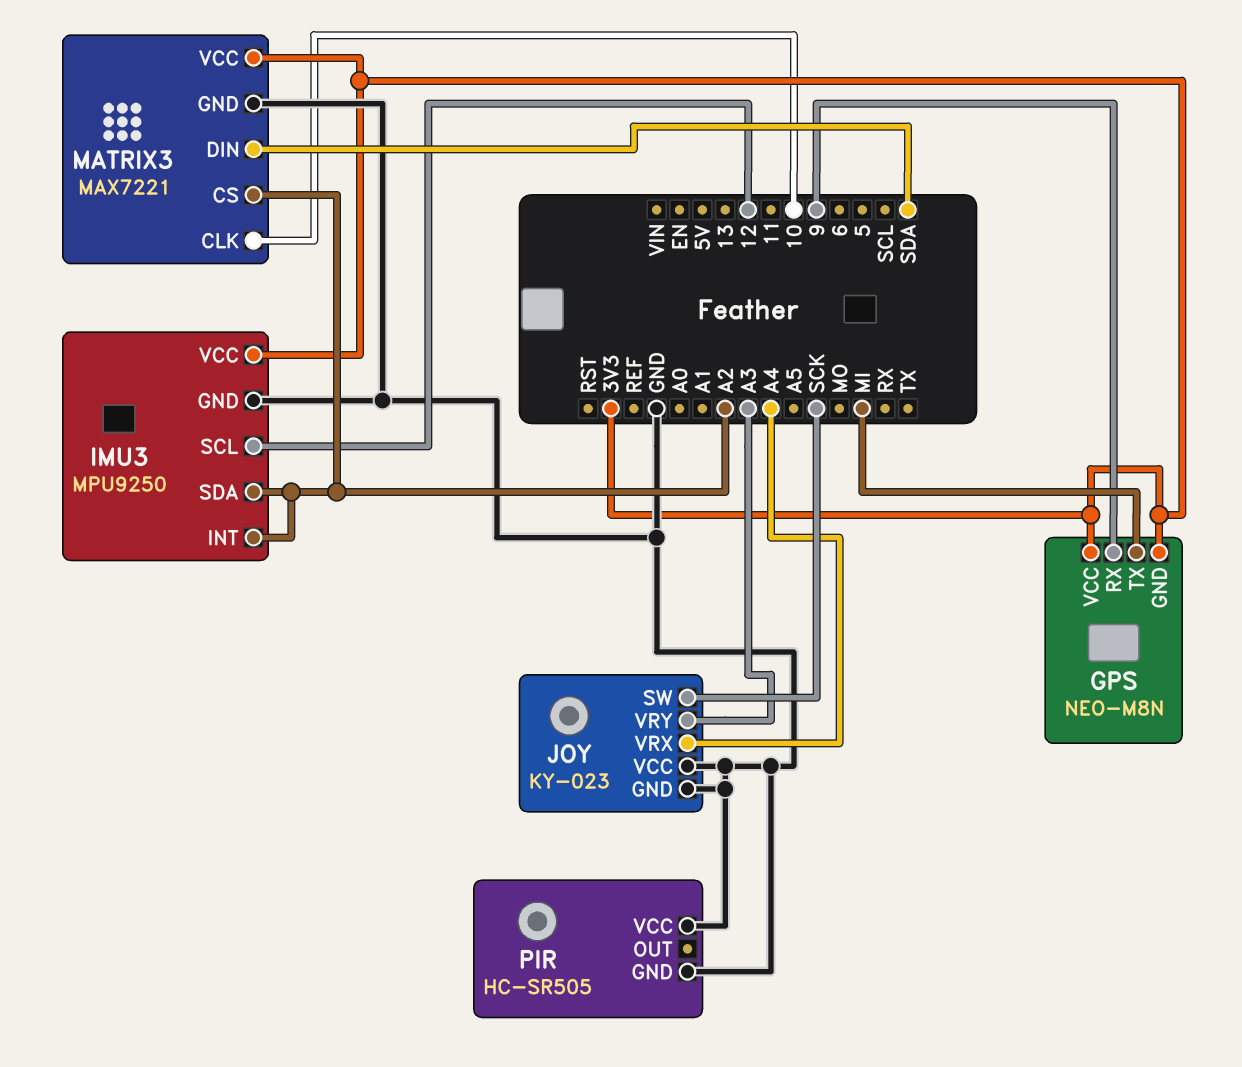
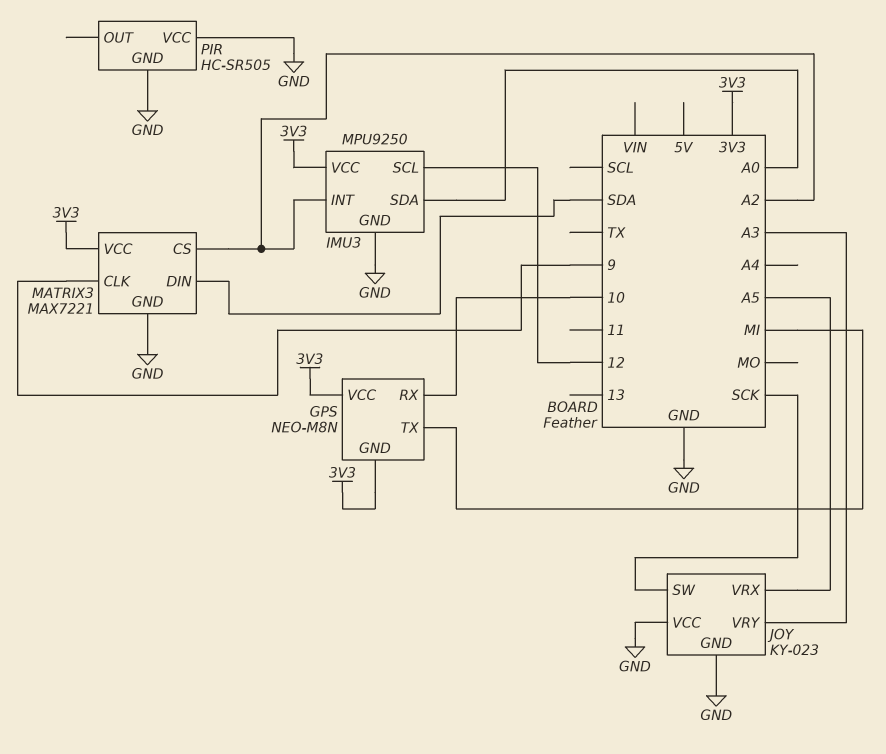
GPS pin RX: 9 -> 10
IMU3 pin SDA: A2 -> A0
JOY pin VRX: A4 -> A5
MATRIX3 pin CLK: 10 -> 9

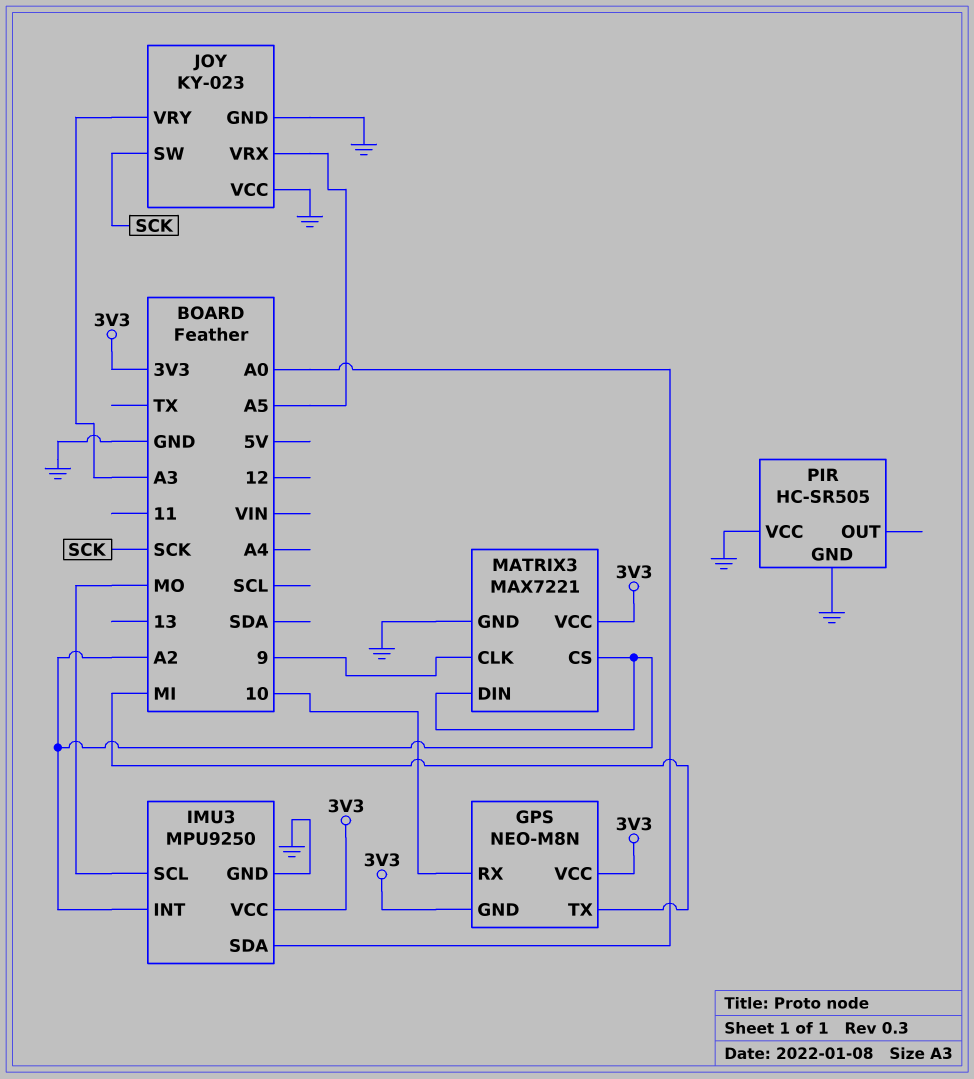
IMU3 pin SCL: 12 -> MO
MATRIX3 pin DIN: SDA -> A2

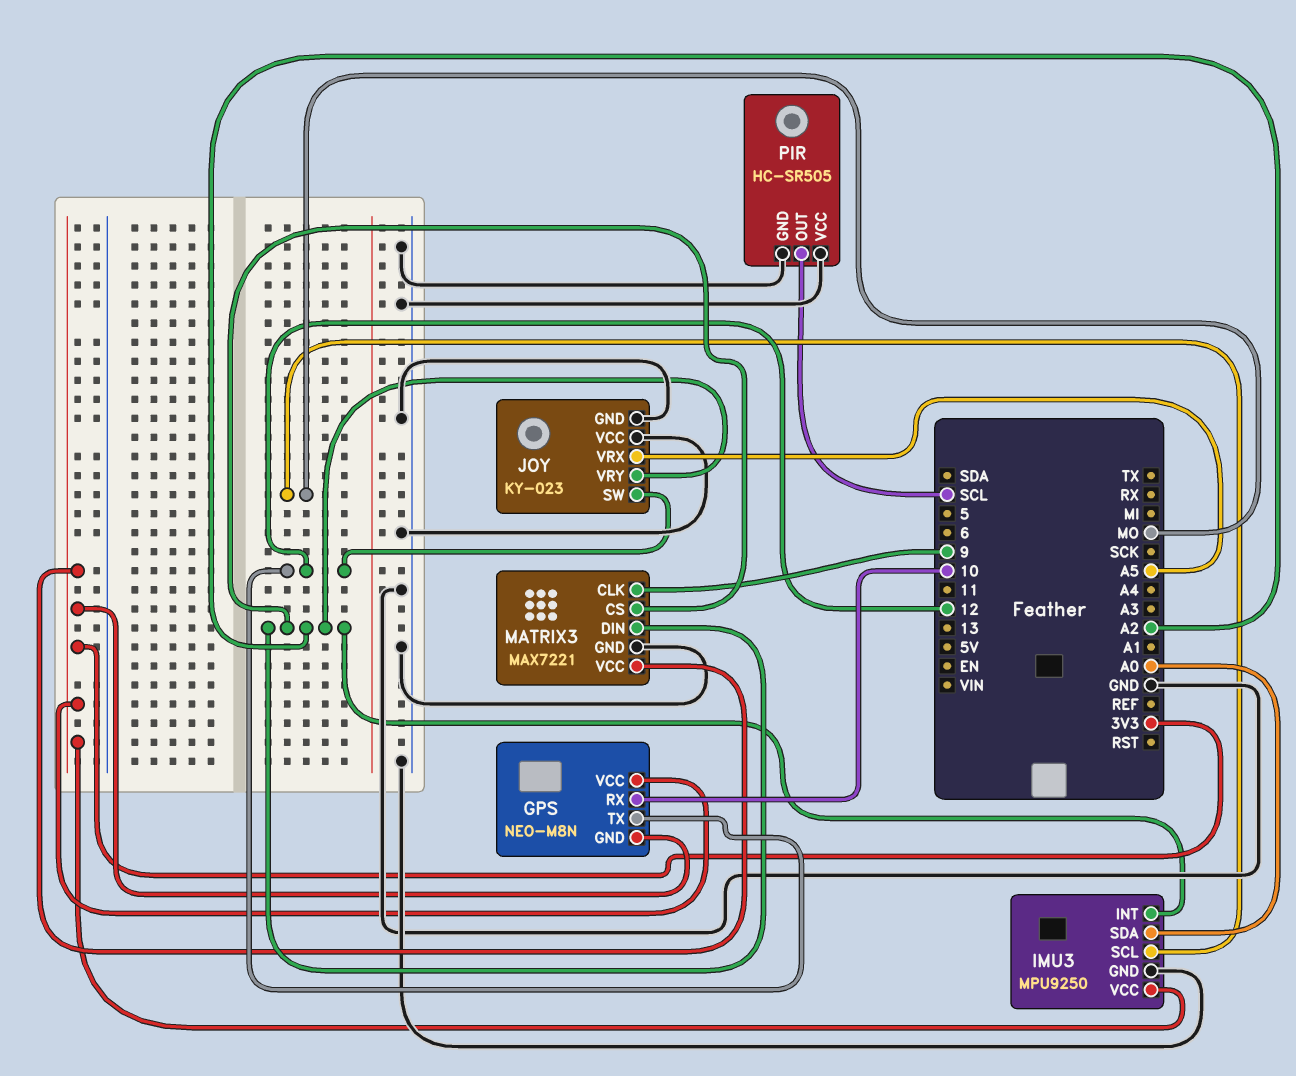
GPS pin TX: MI -> 12
JOY pin SW: SCK -> 12
JOY pin VRY: A3 -> A2
PIR pin OUT: none -> SCL

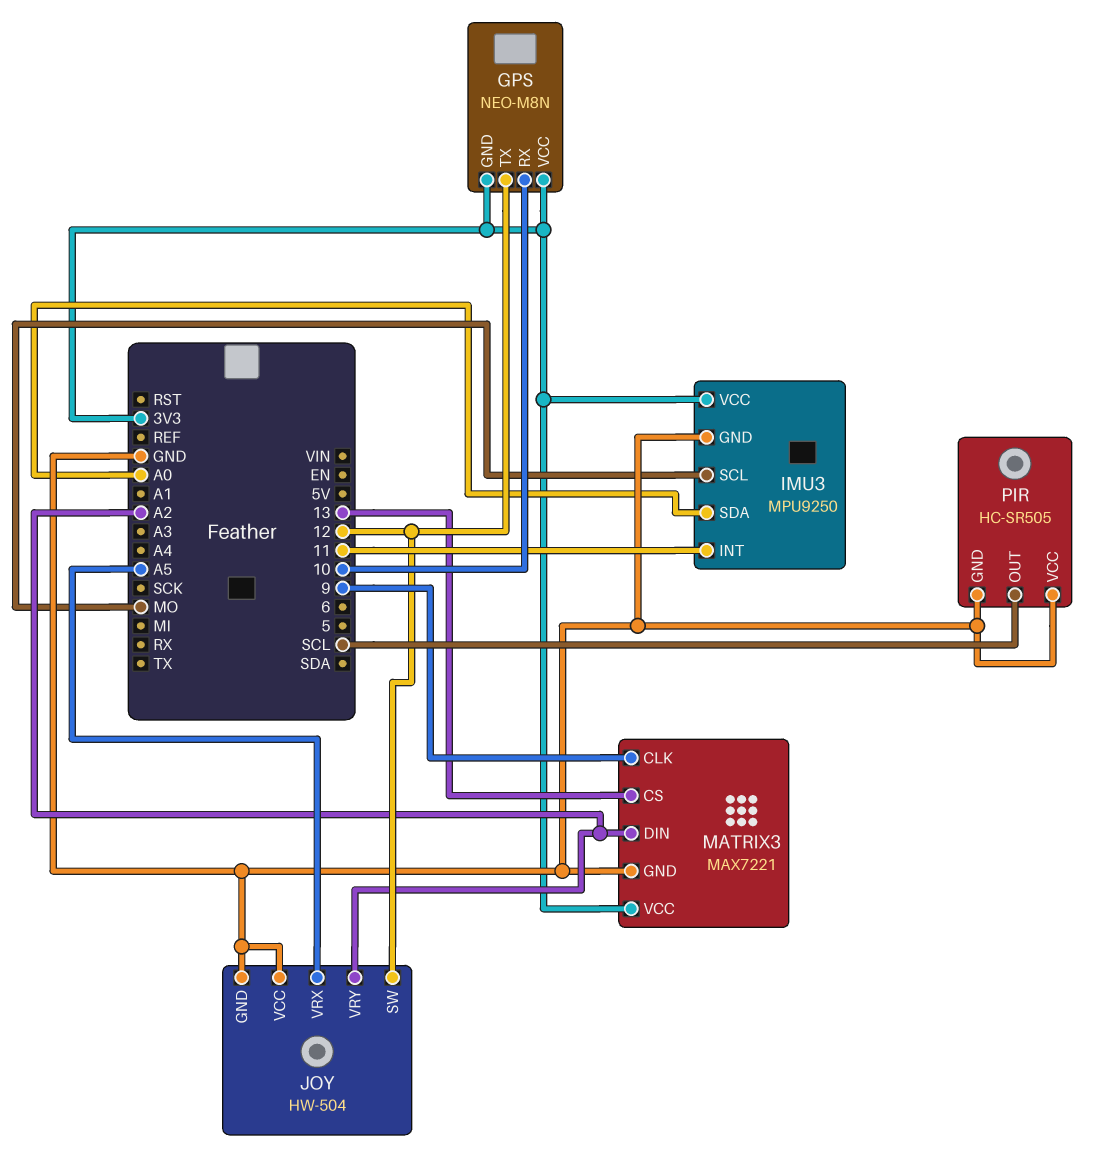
IMU3 pin INT: A2 -> 11
JOY: KY-023 -> HW-504
MATRIX3 pin CS: A2 -> 13

